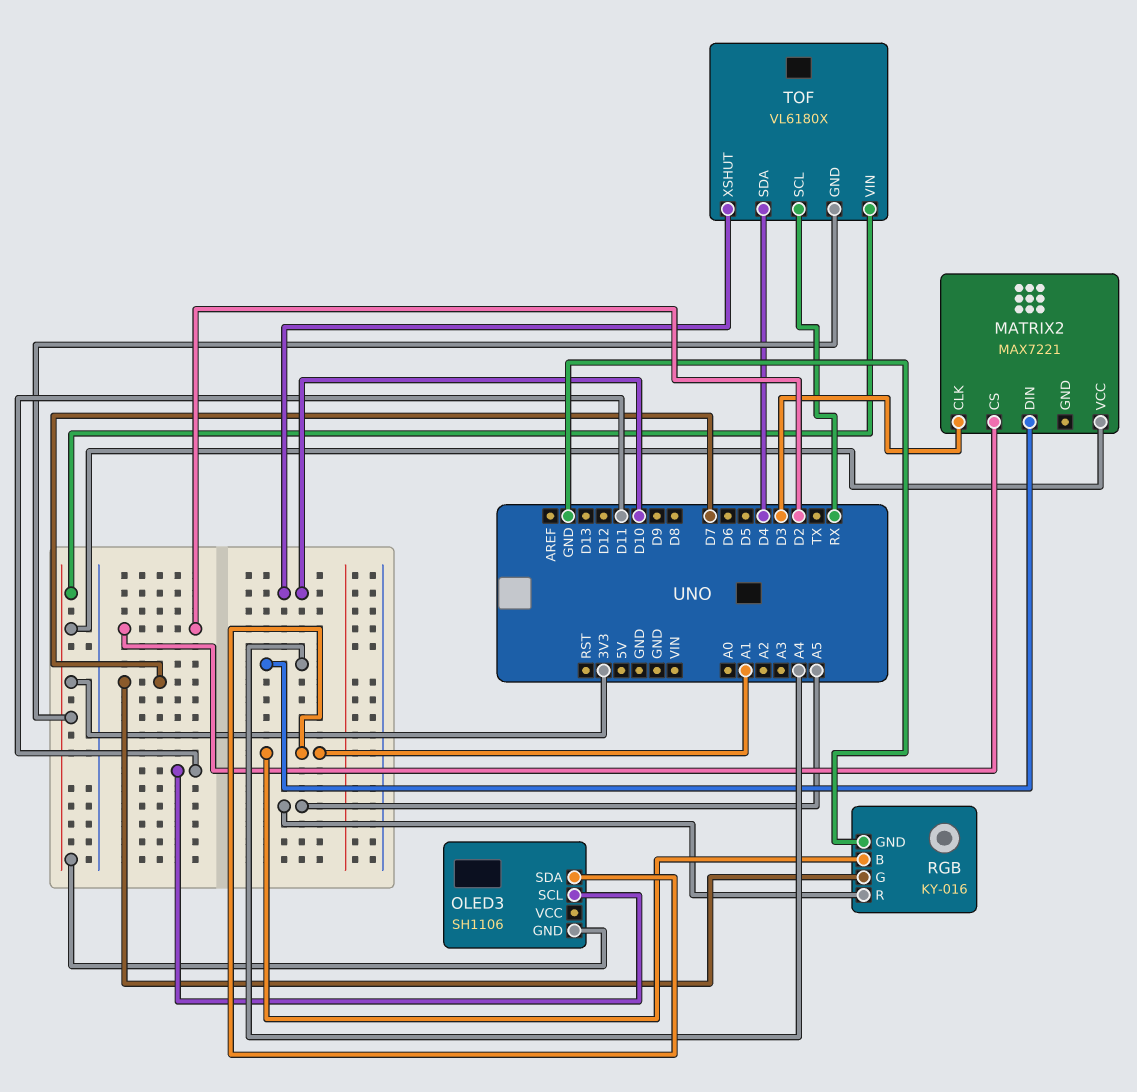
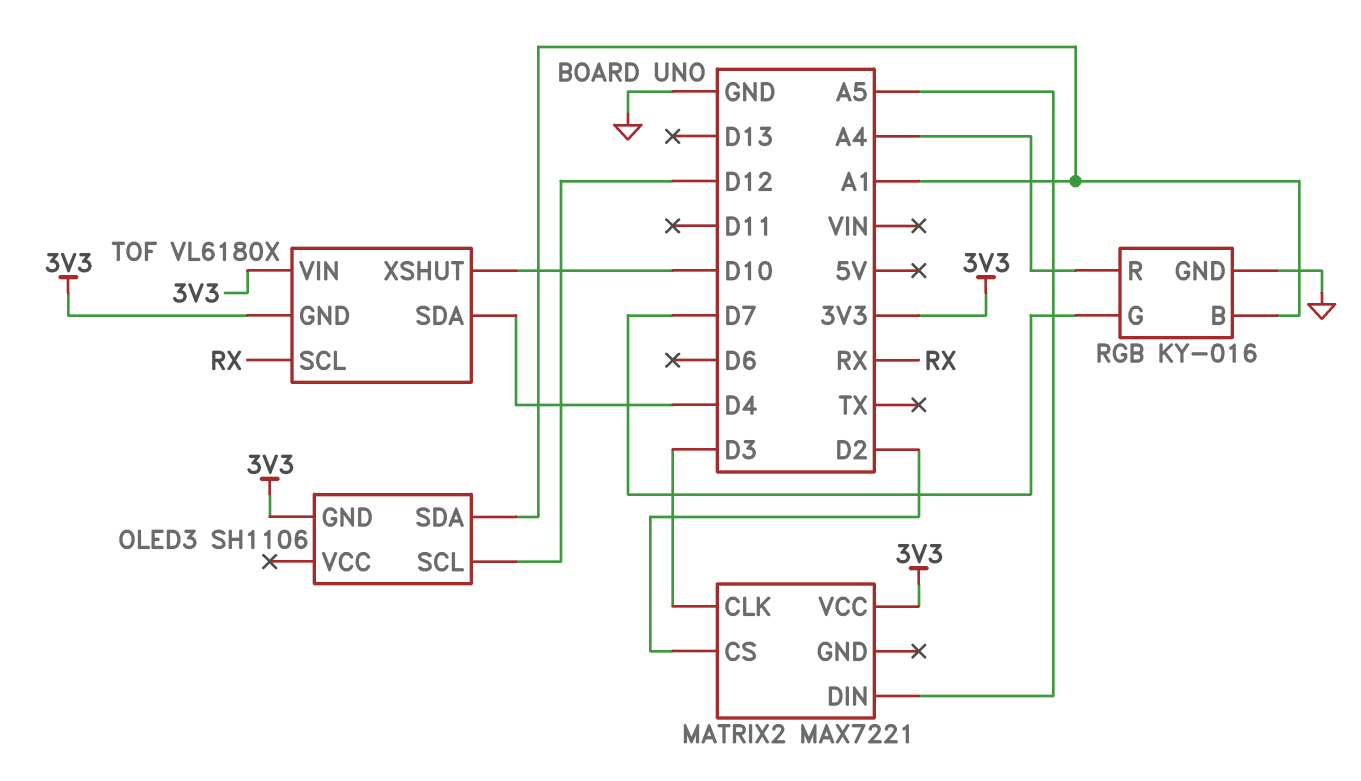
MATRIX2 pin DIN: A4 -> A5
OLED3 pin SCL: D11 -> D12
RGB pin R: A5 -> A4

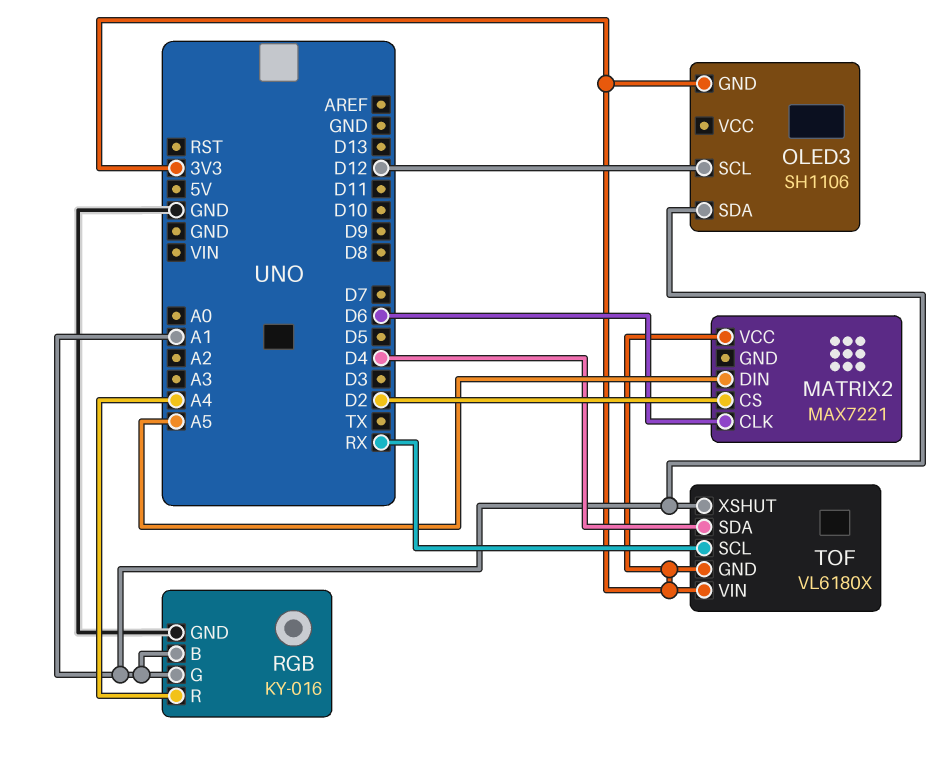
MATRIX2 pin CLK: D3 -> D6
RGB pin G: D7 -> A1
TOF pin XSHUT: D10 -> A1

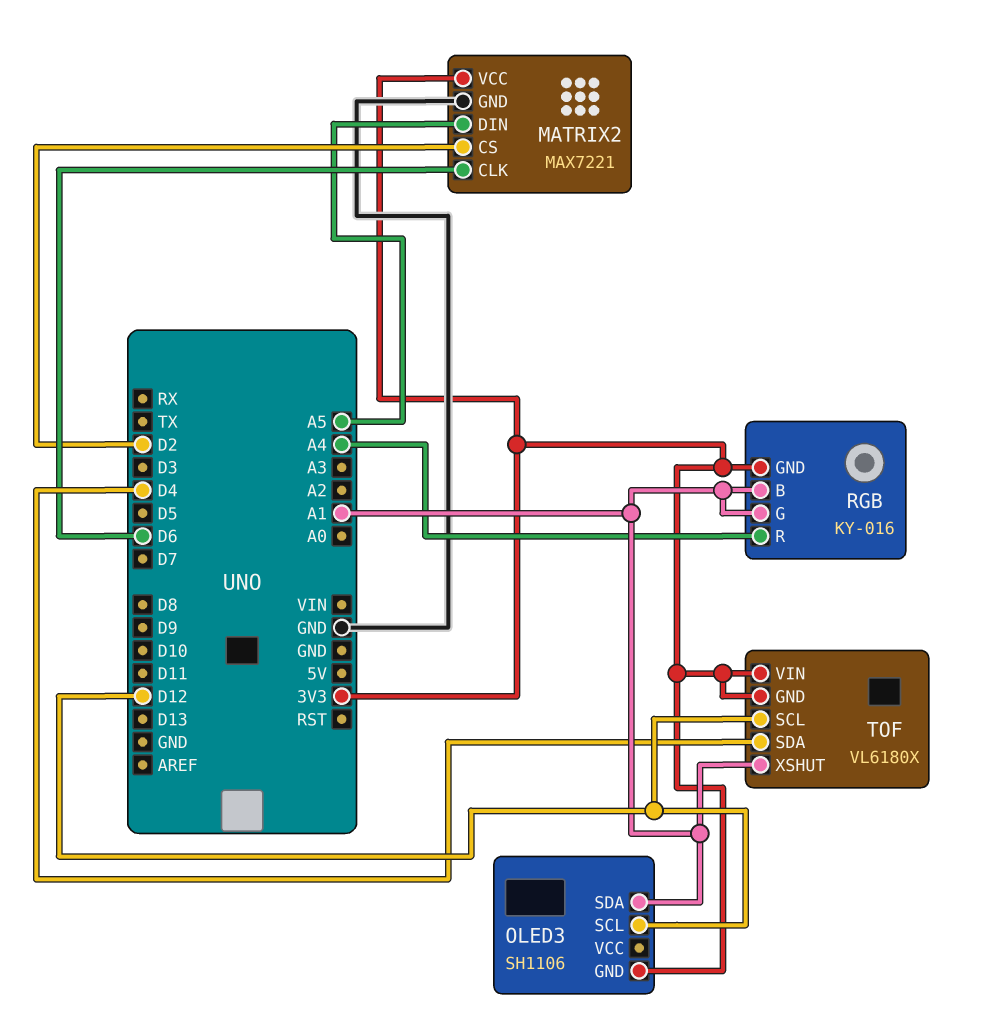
MATRIX2 pin GND: none -> GND
RGB pin GND: GND -> 3V3
TOF pin SCL: RX -> D12

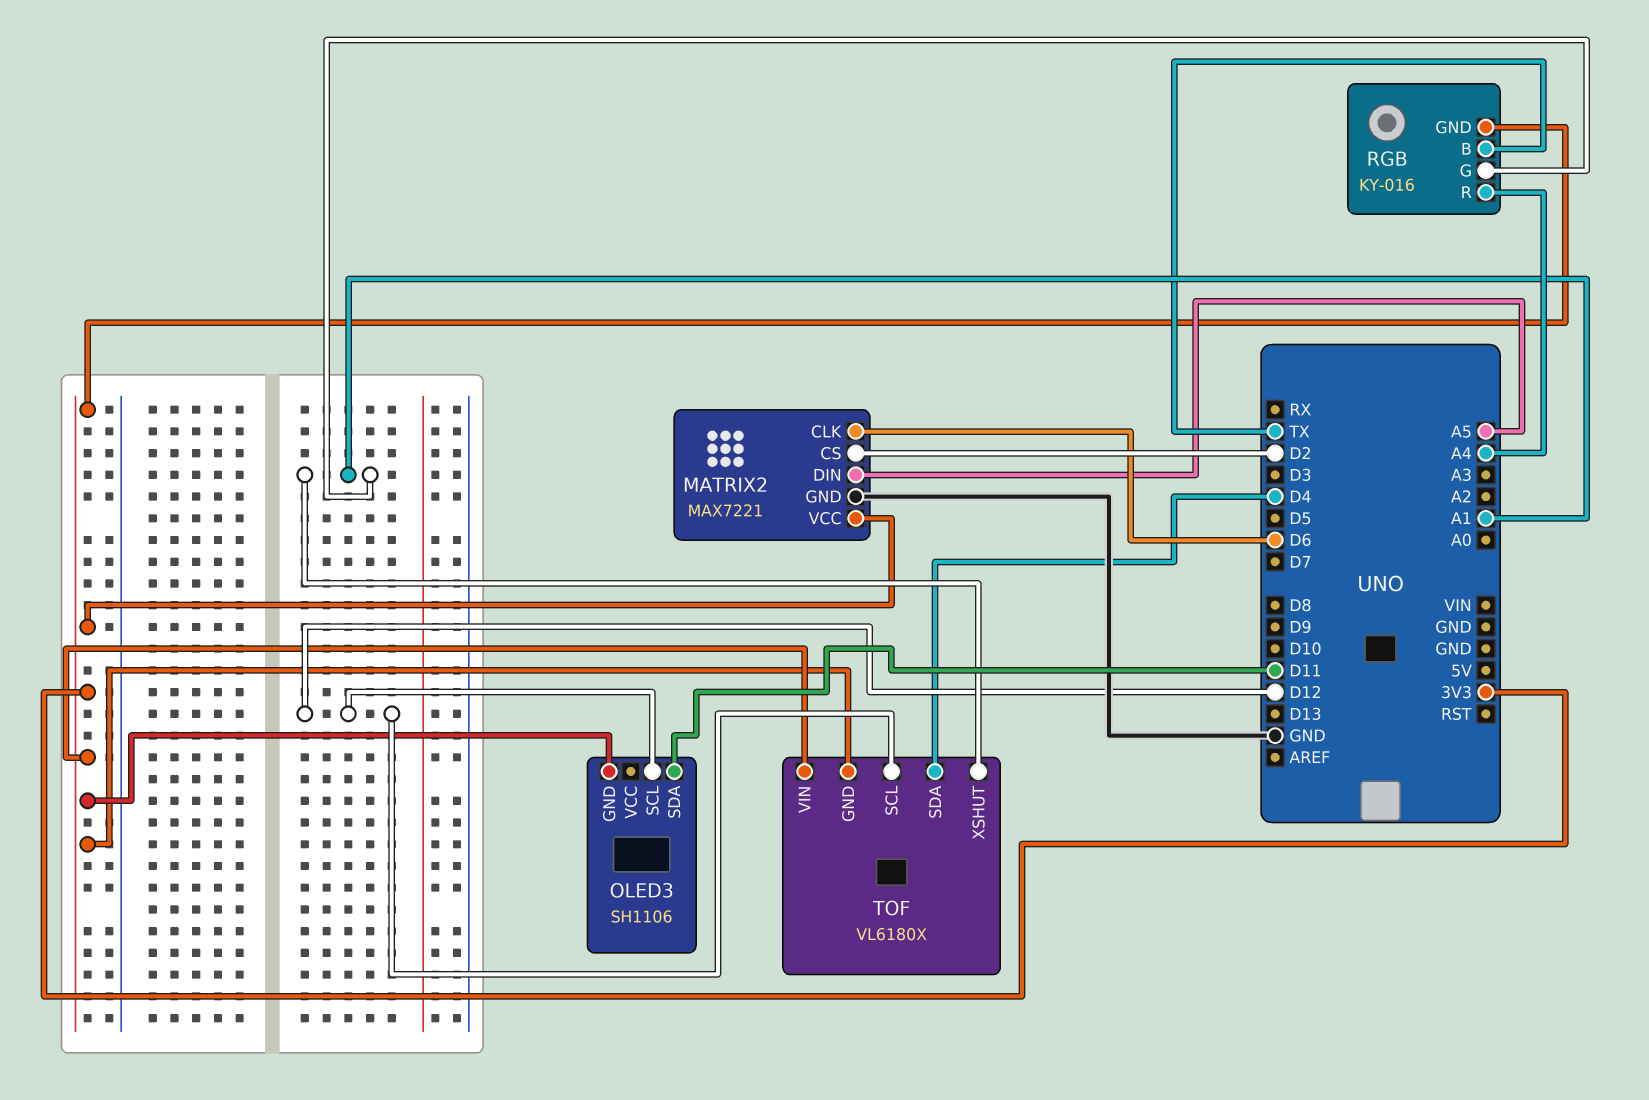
OLED3 pin SDA: A1 -> D11
RGB pin B: A1 -> TX

